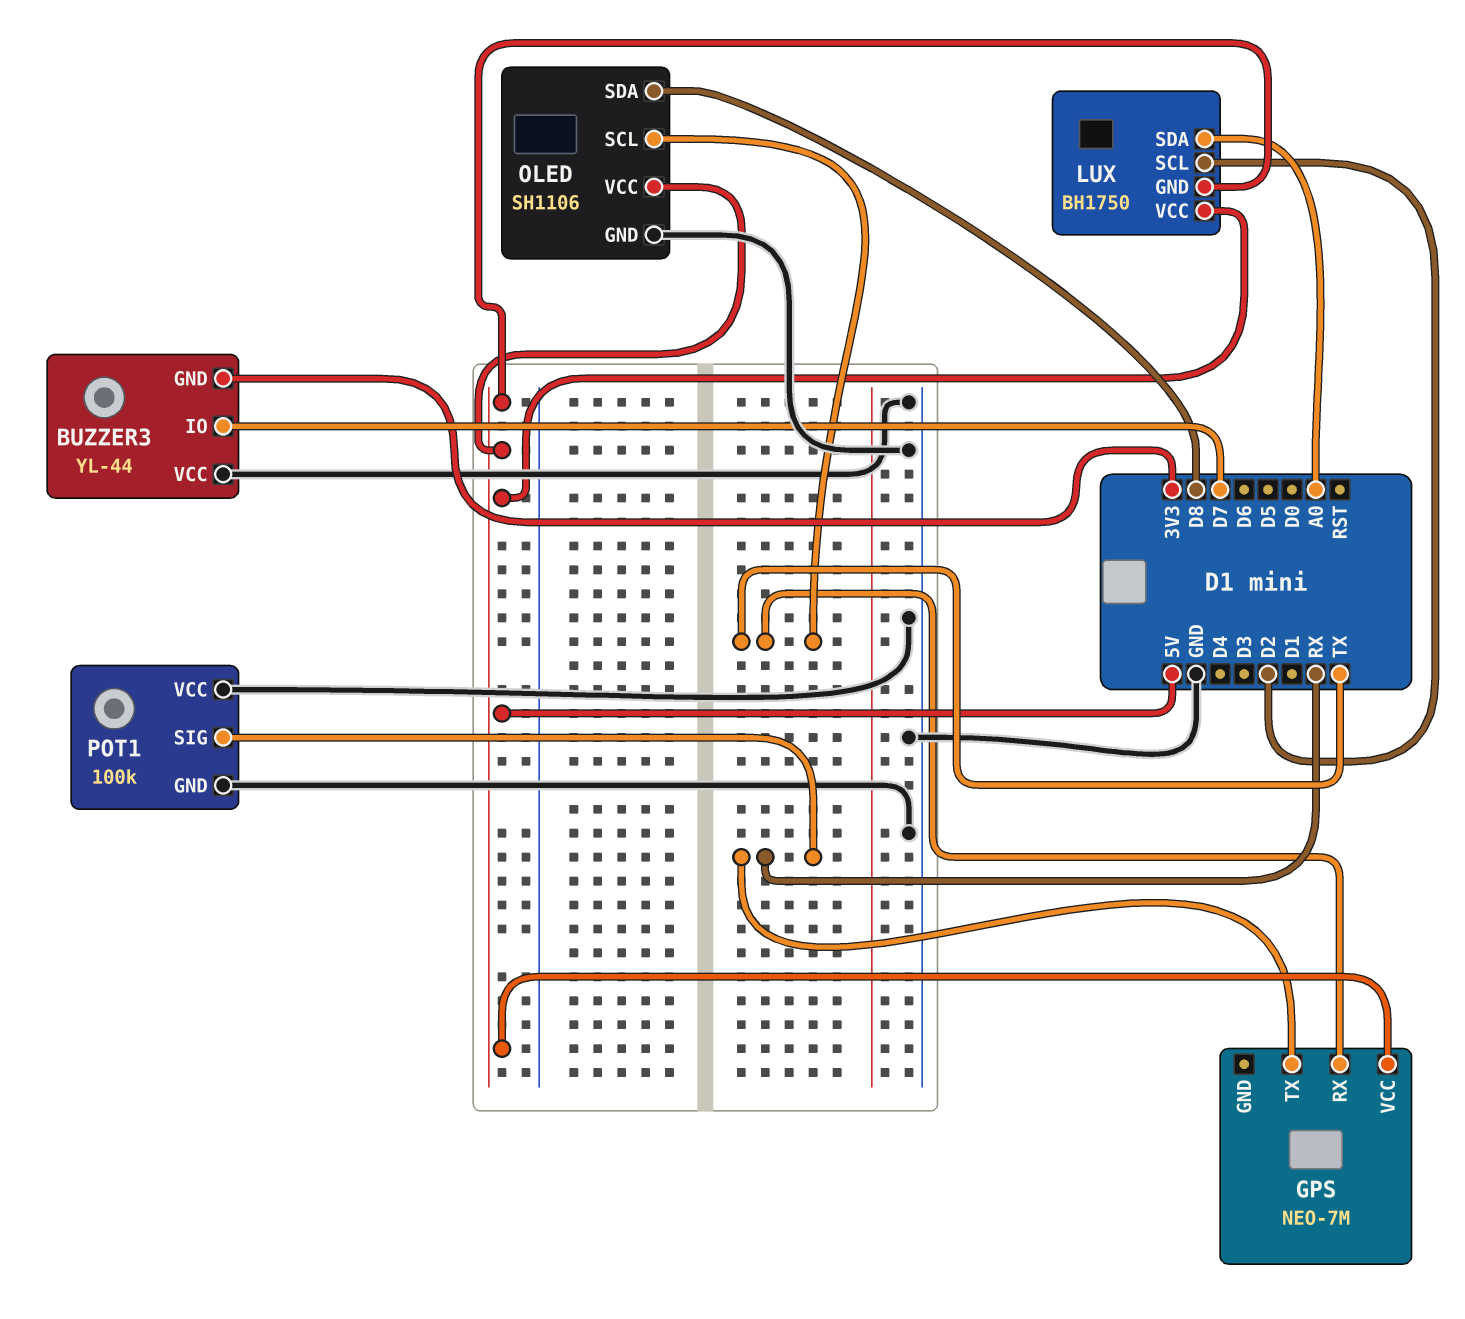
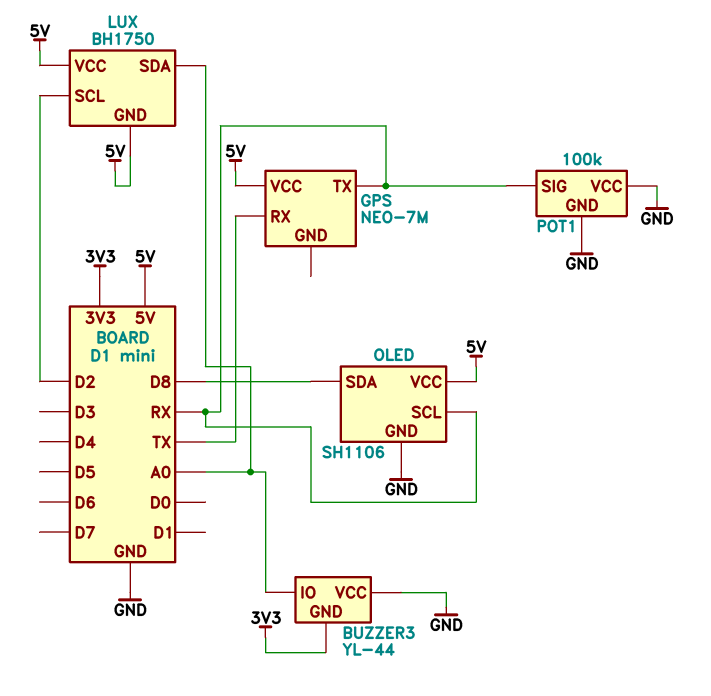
BUZZER3 pin IO: D7 -> A0
OLED pin SCL: TX -> RX

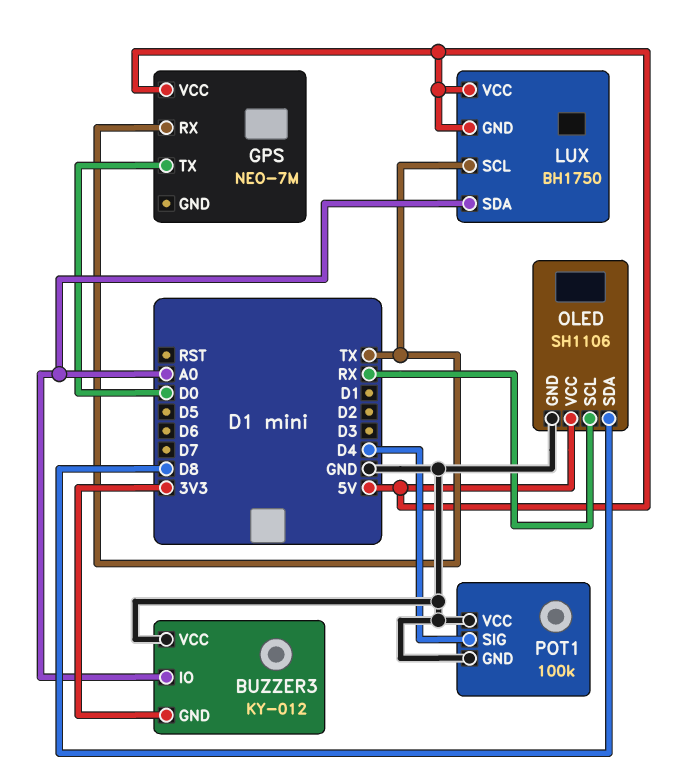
BUZZER3: YL-44 -> KY-012
GPS pin TX: RX -> D0
LUX pin SCL: D2 -> TX
POT1 pin SIG: RX -> D4

